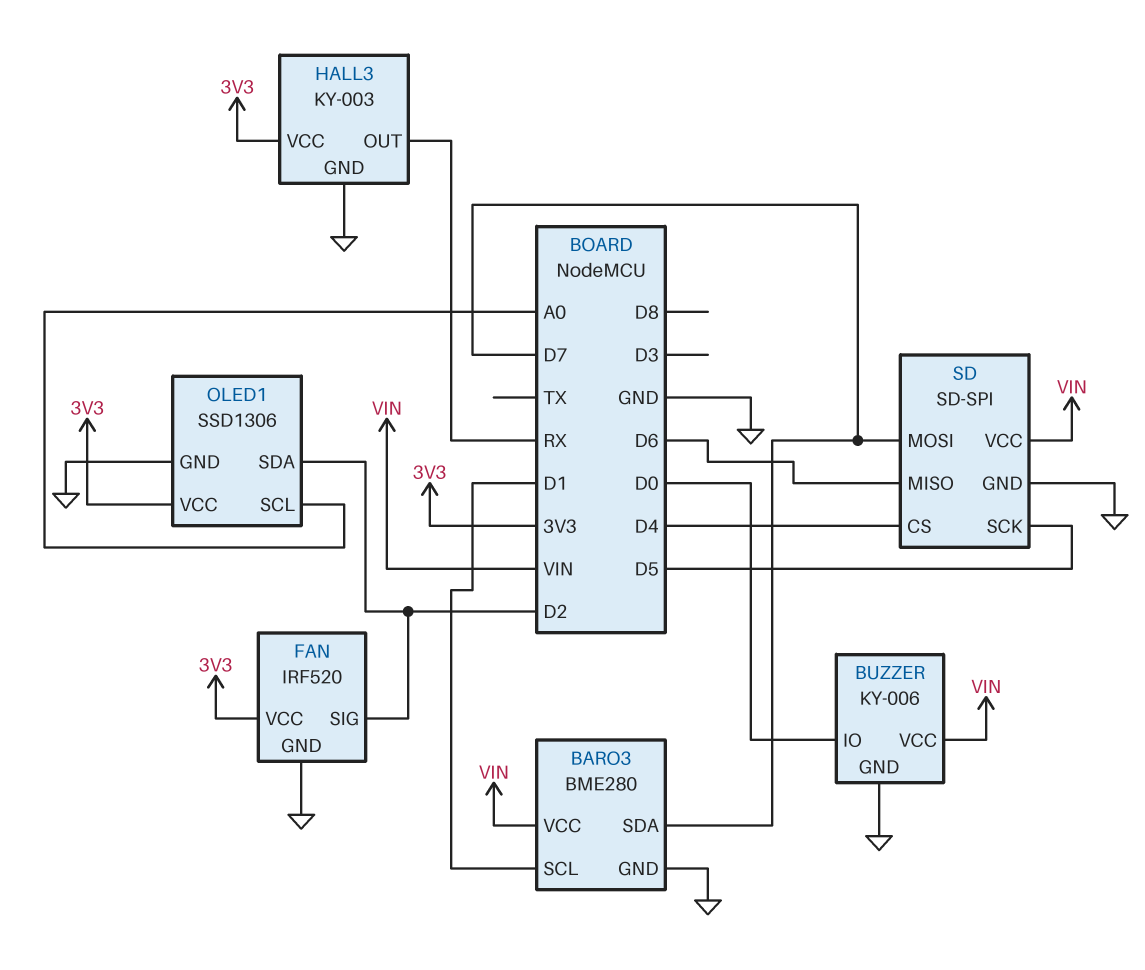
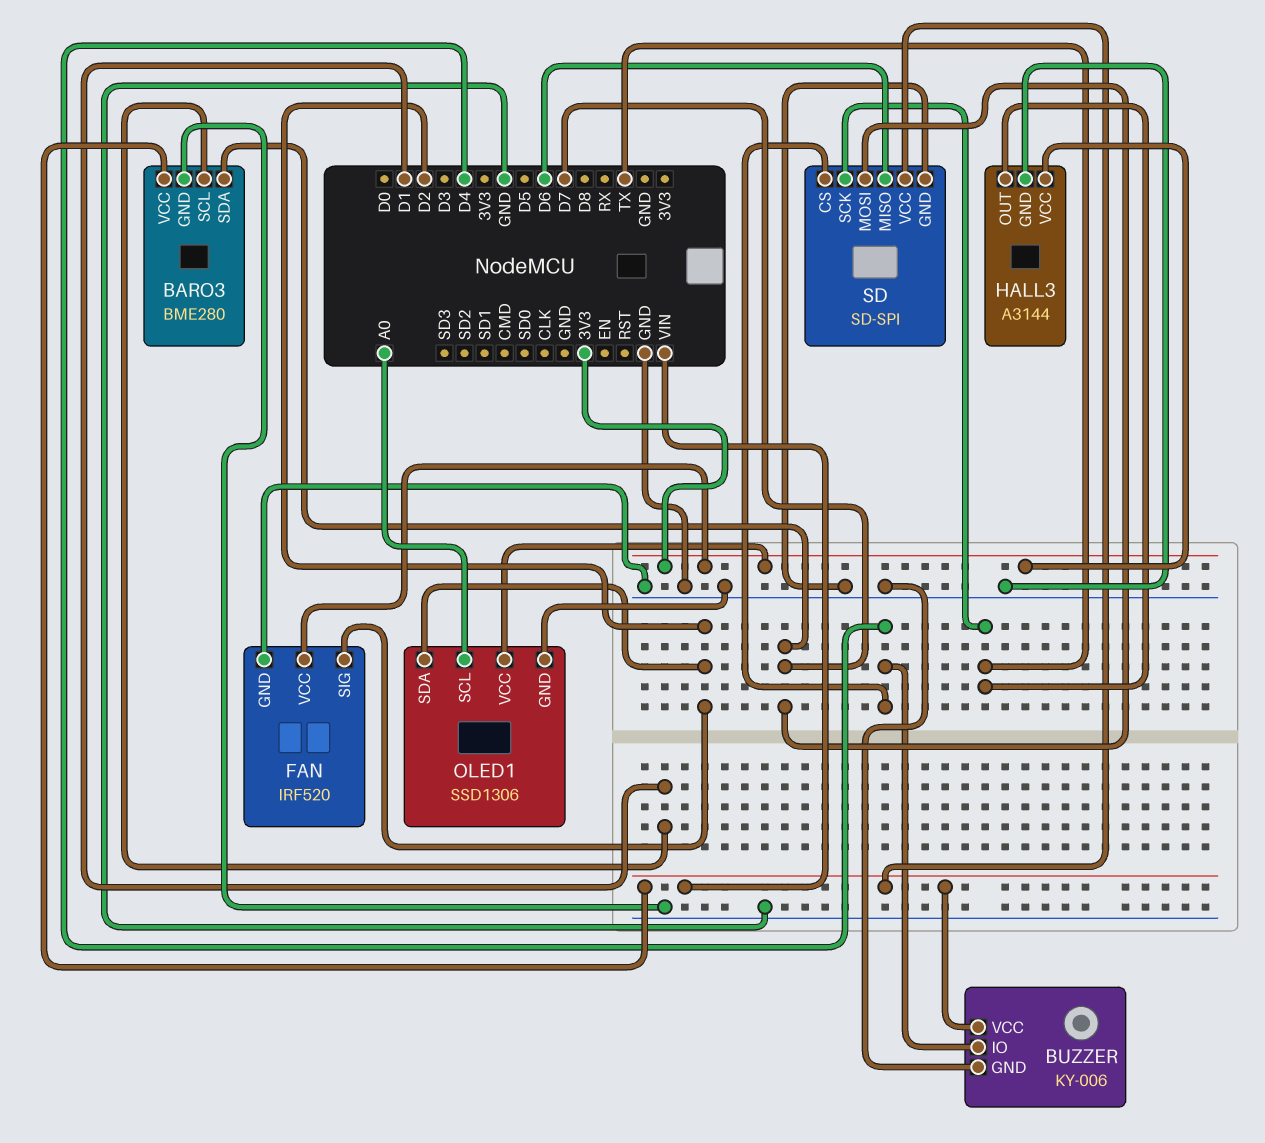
BUZZER pin IO: D0 -> D4
HALL3: KY-003 -> A3144
HALL3 pin OUT: RX -> TX
SD pin SCK: D5 -> TX

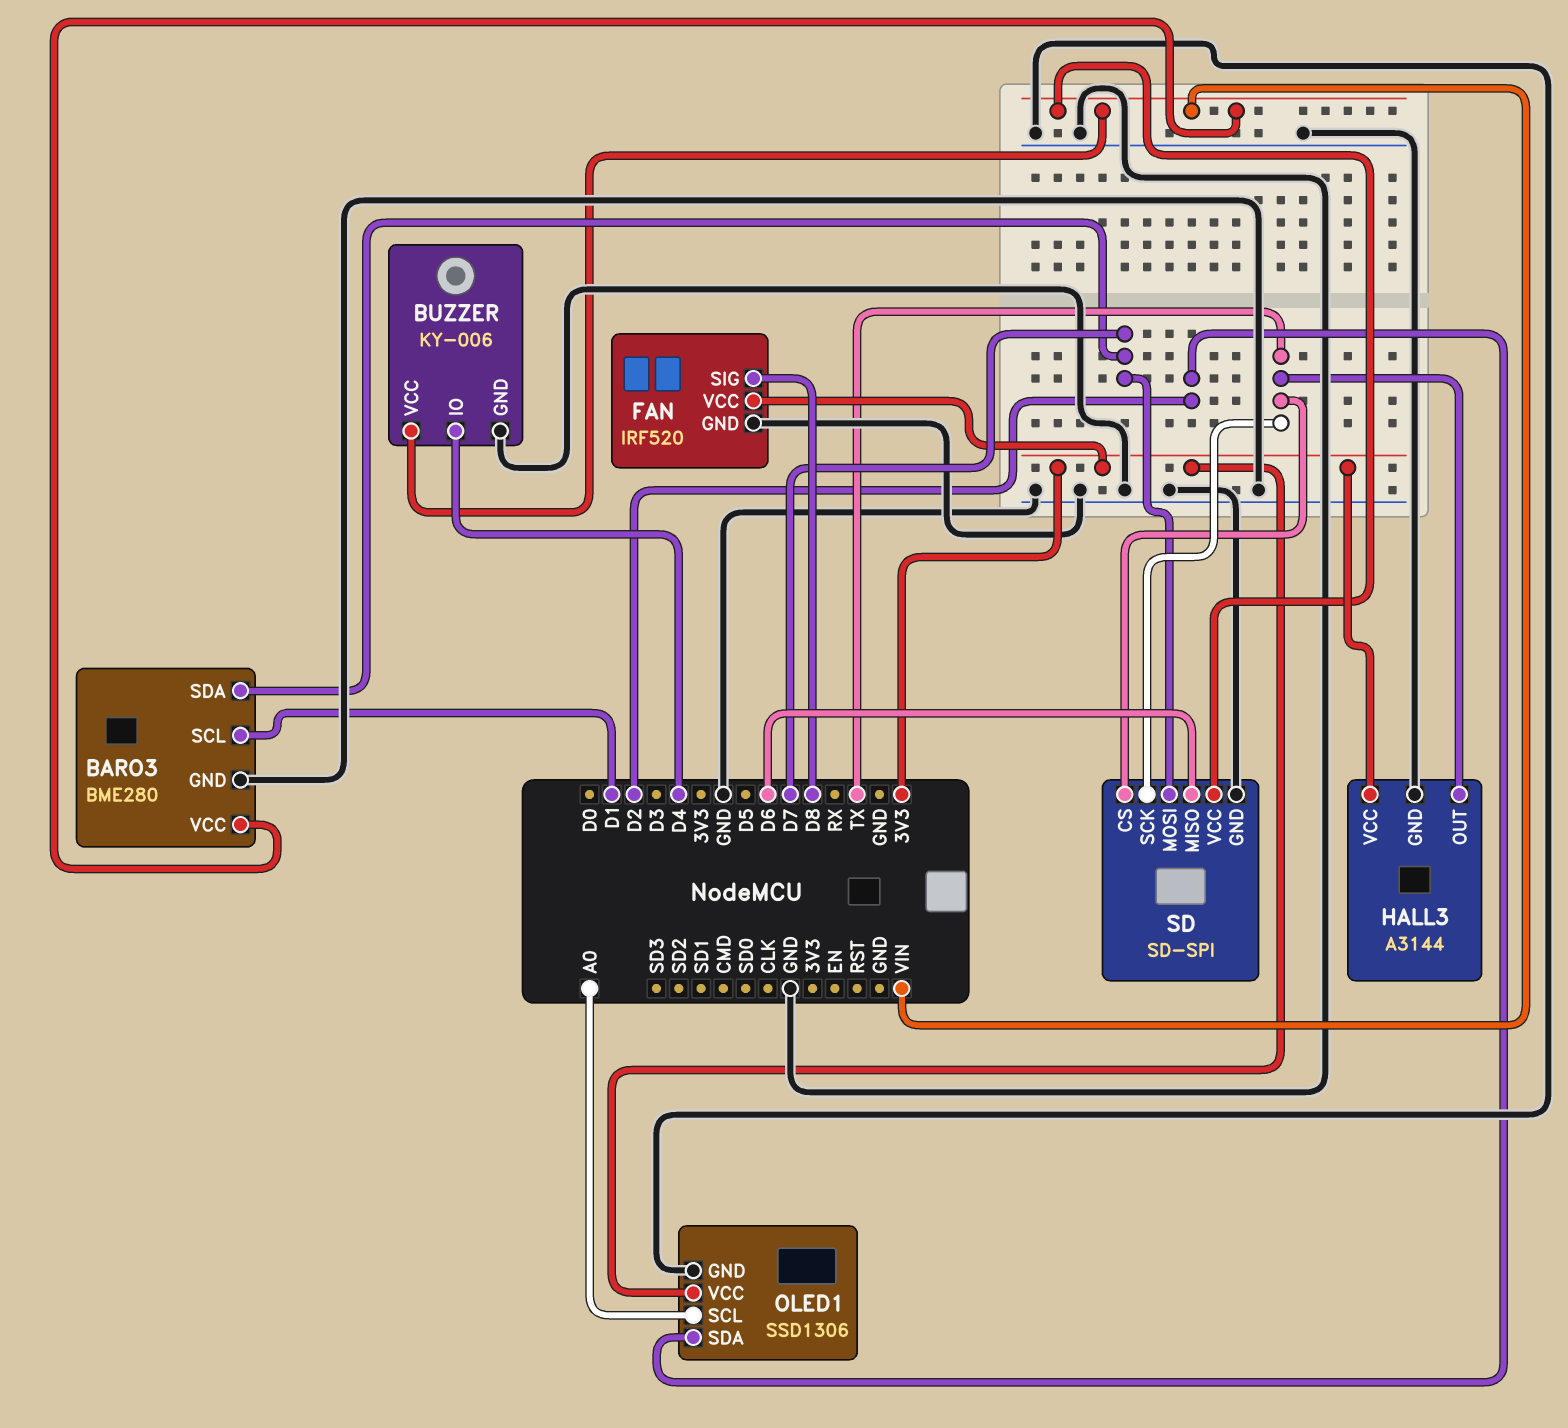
FAN pin SIG: D2 -> D8
SD pin CS: D4 -> TX

